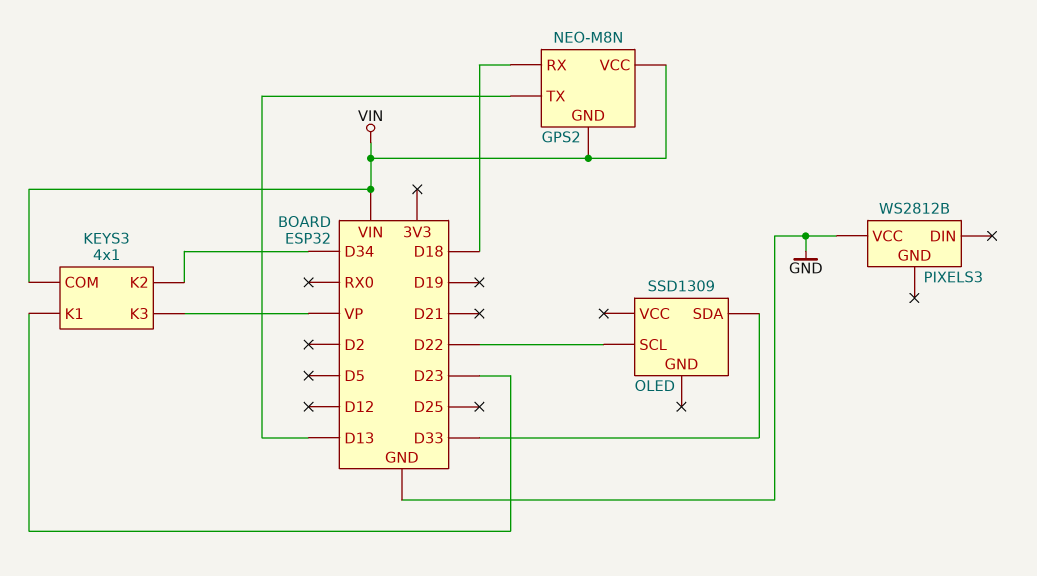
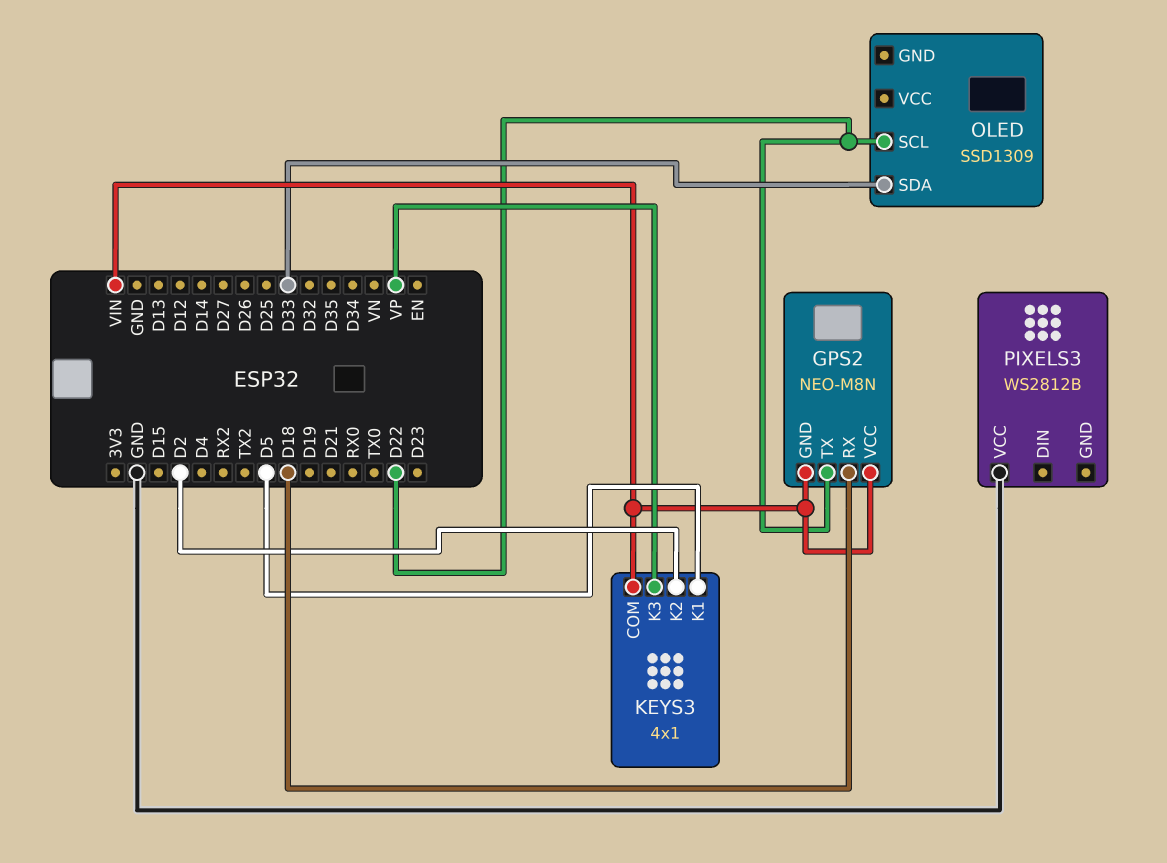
GPS2 pin TX: D13 -> D22
KEYS3 pin K1: D23 -> D5
KEYS3 pin K2: D34 -> D2

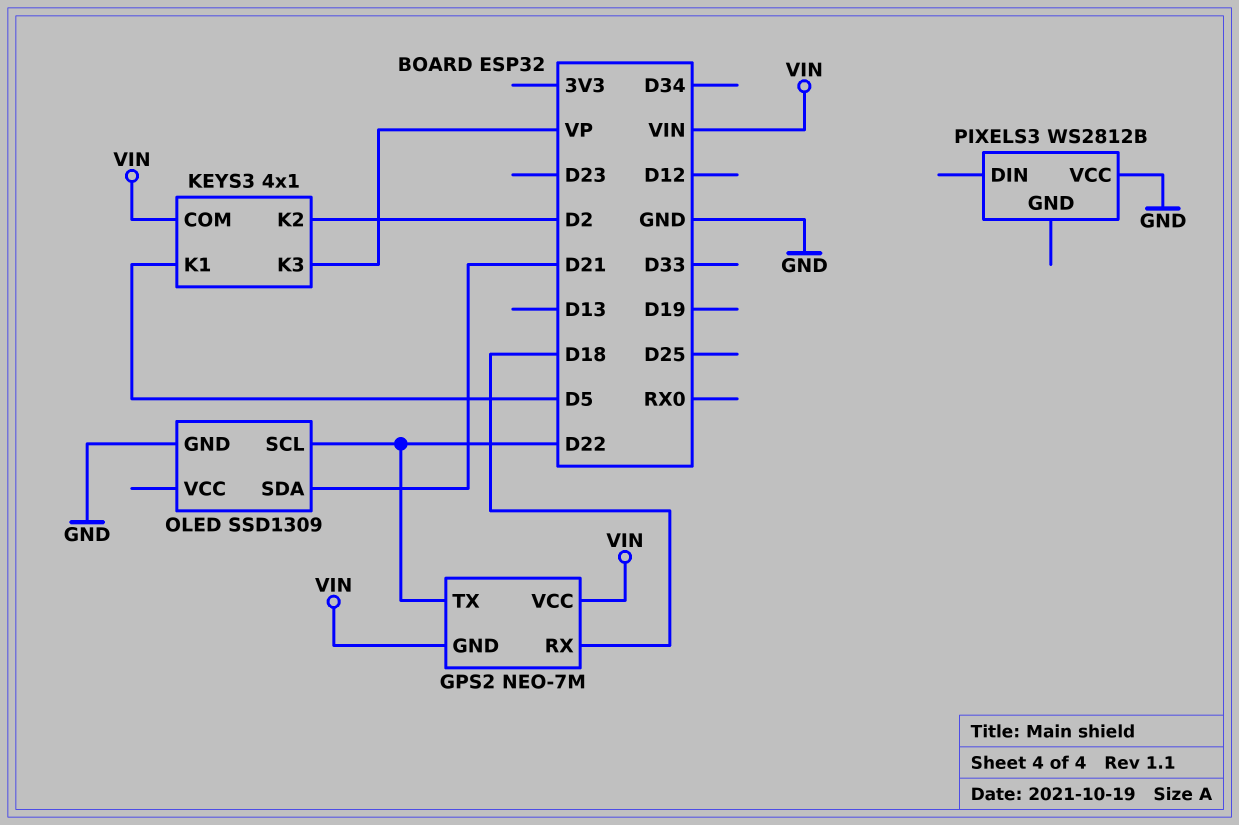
GPS2: NEO-M8N -> NEO-7M
OLED pin GND: none -> GND
OLED pin SDA: D33 -> D21

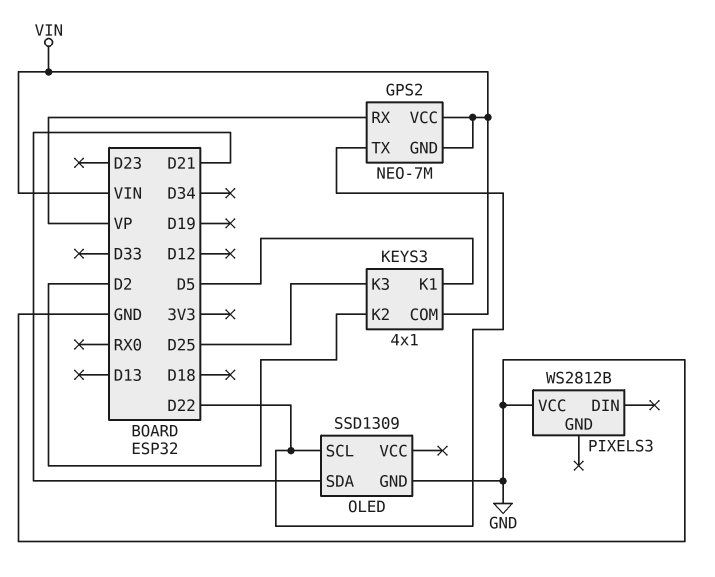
GPS2 pin RX: D18 -> VP
KEYS3 pin K3: VP -> D25

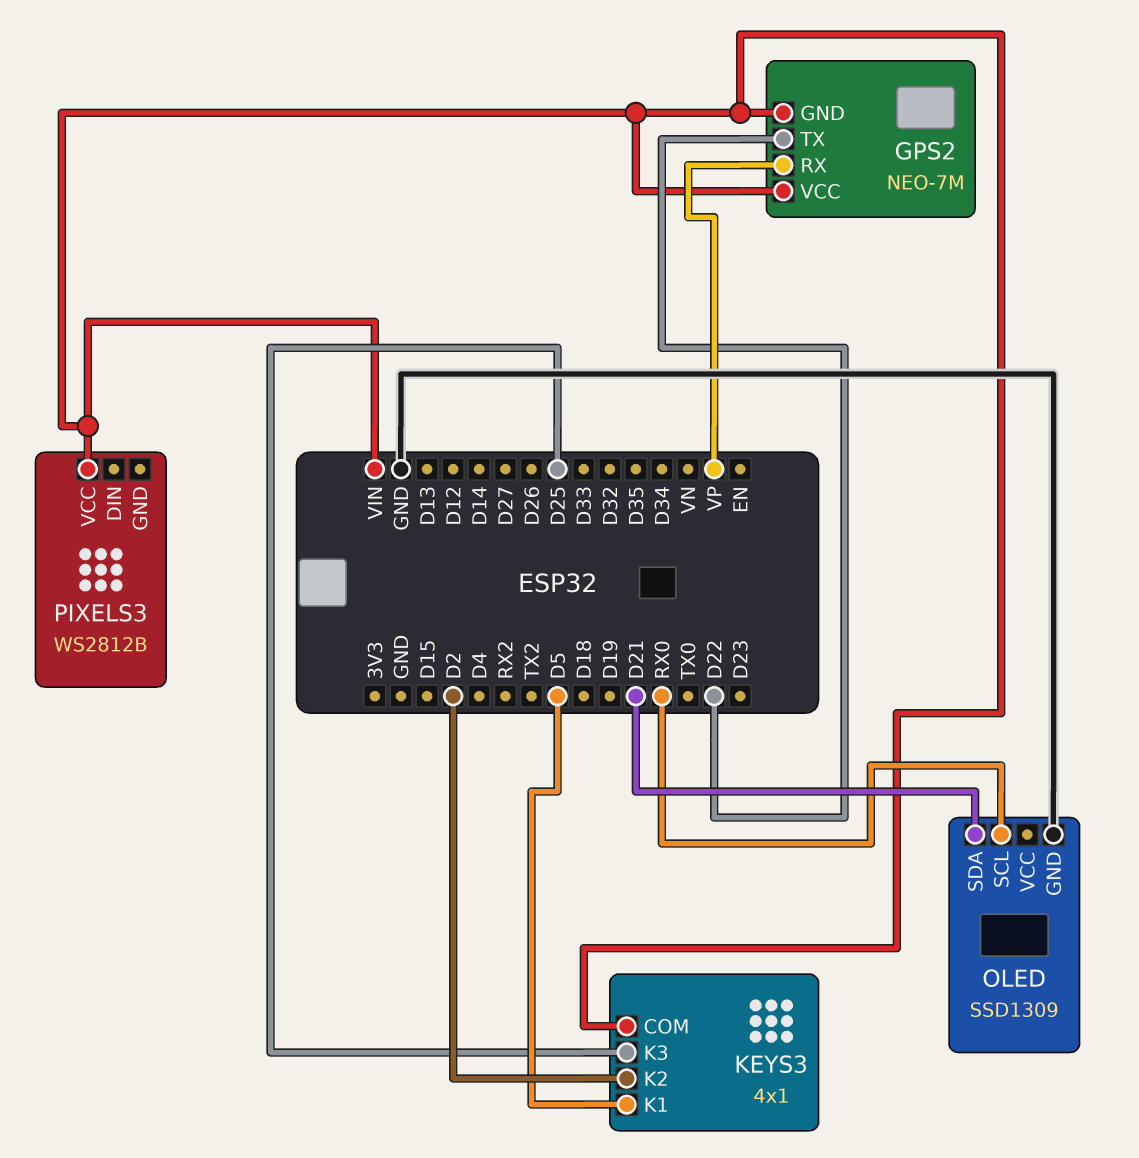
OLED pin SCL: D22 -> RX0
PIXELS3 pin VCC: GND -> VIN

